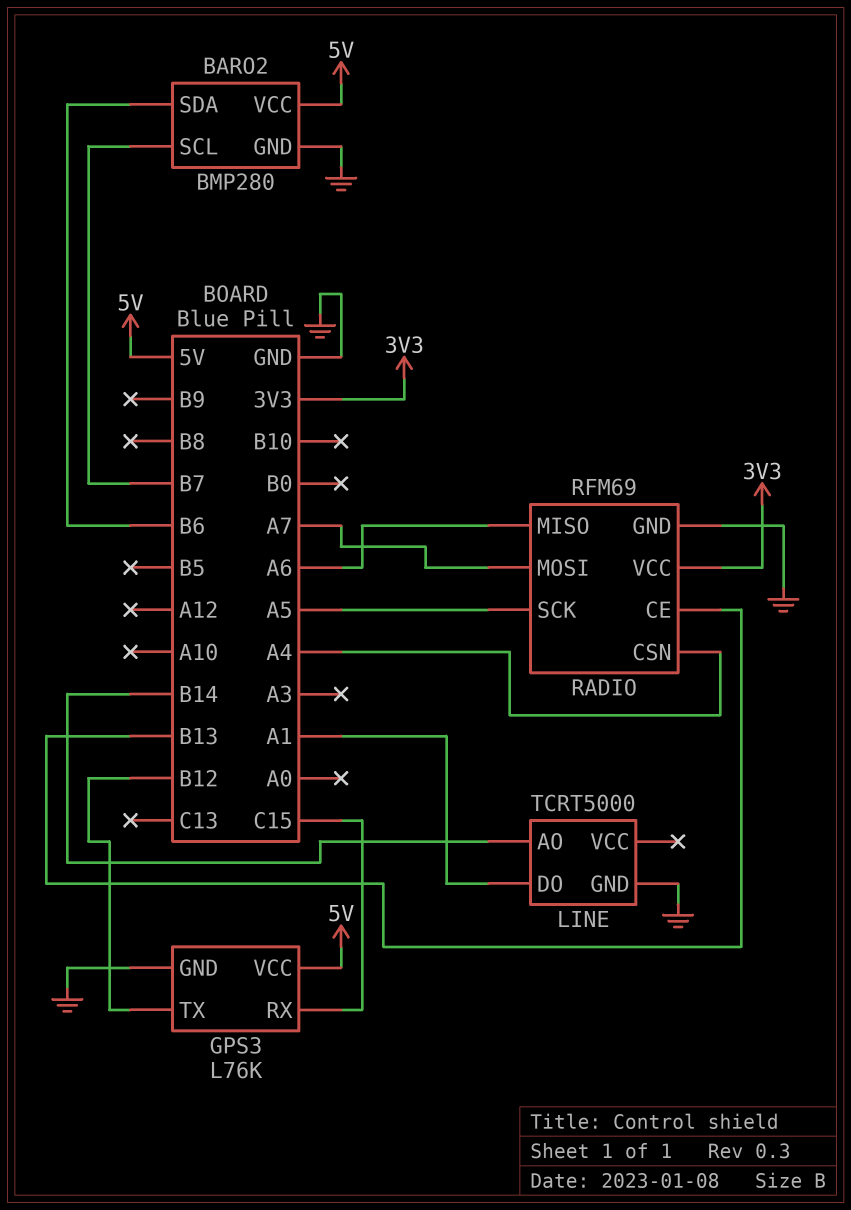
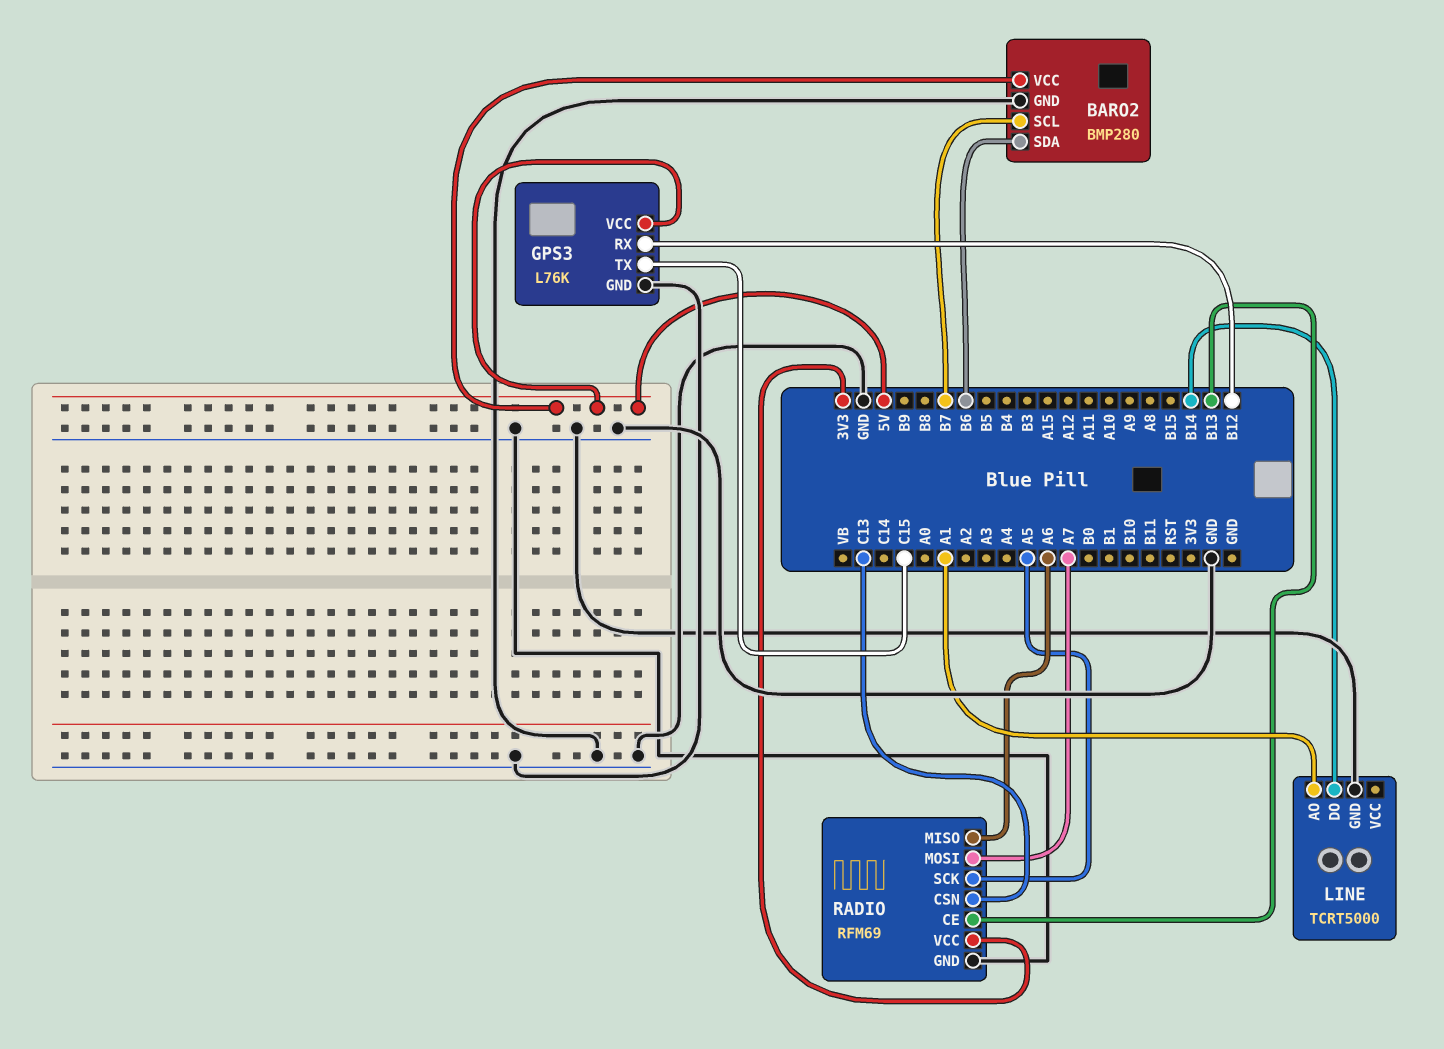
GPS3 pin RX: C15 -> B12
GPS3 pin TX: B12 -> C15
LINE pin AO: B14 -> A1
LINE pin DO: A1 -> B14
RADIO pin CSN: A4 -> C13

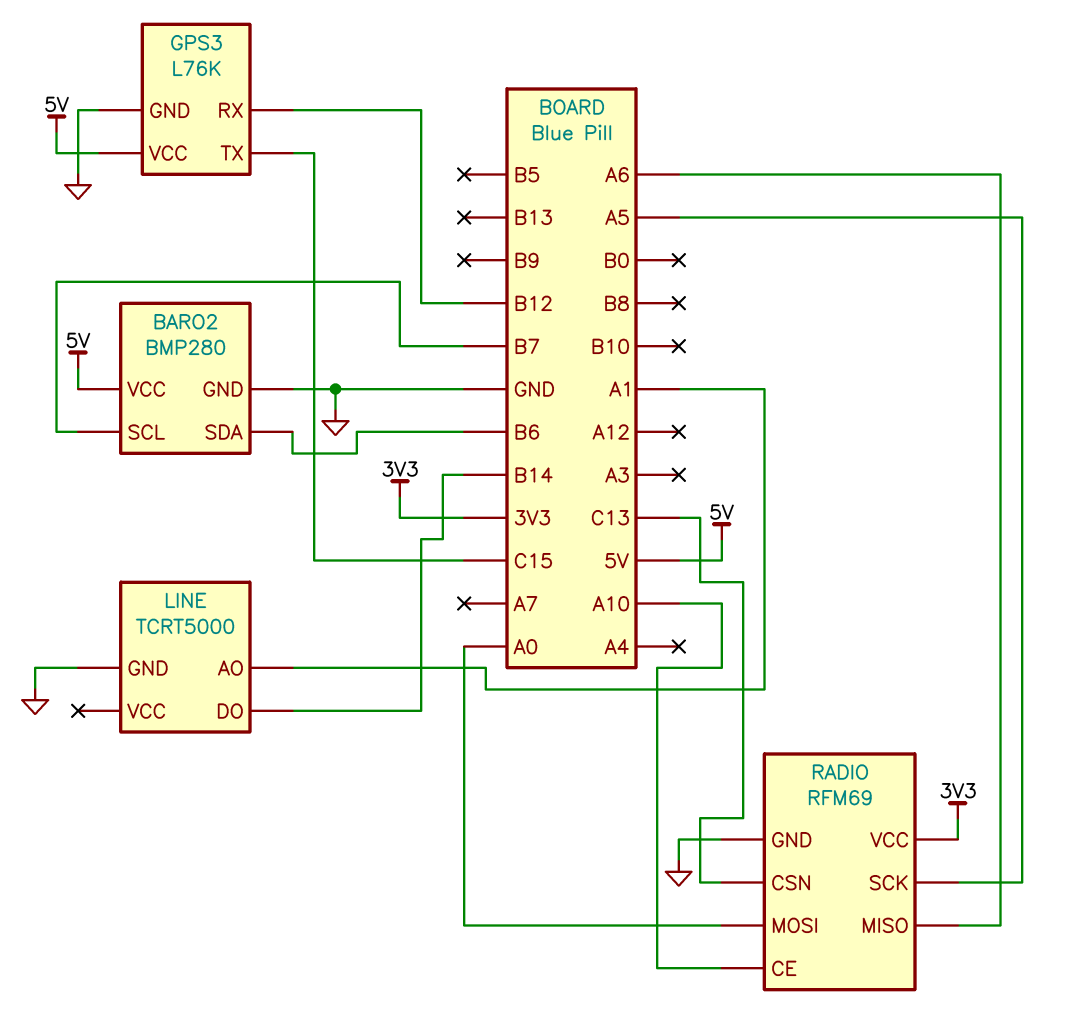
RADIO pin CE: B13 -> A10
RADIO pin MOSI: A7 -> A0

